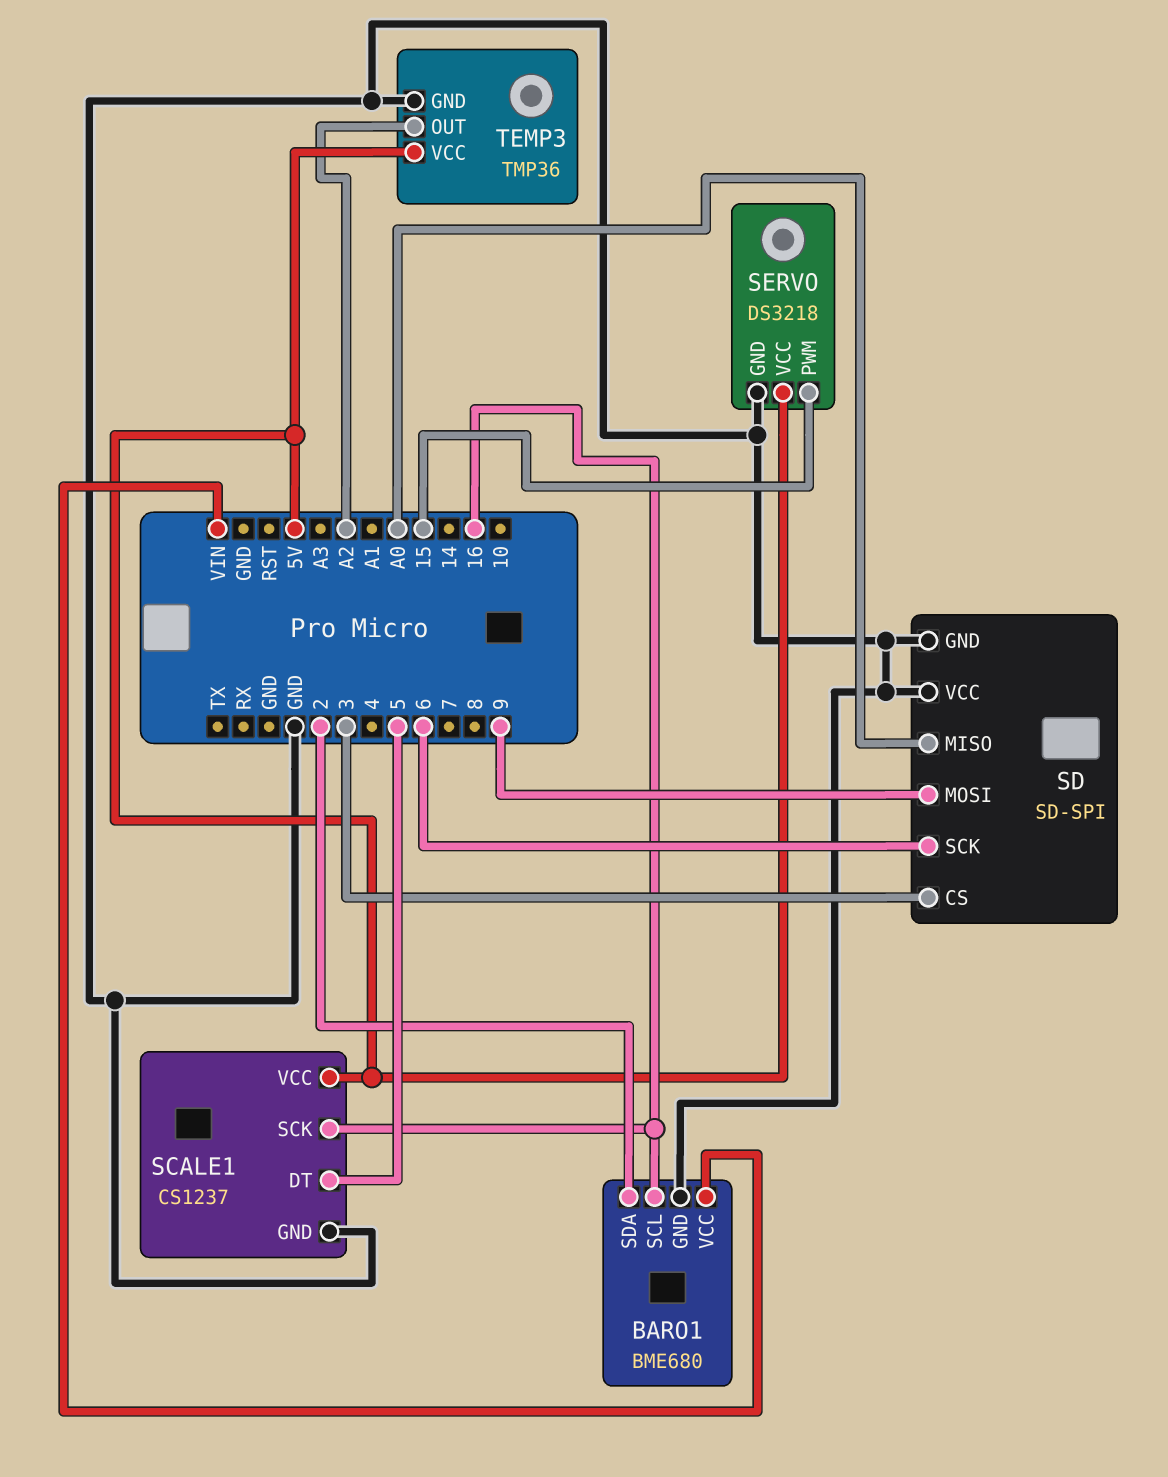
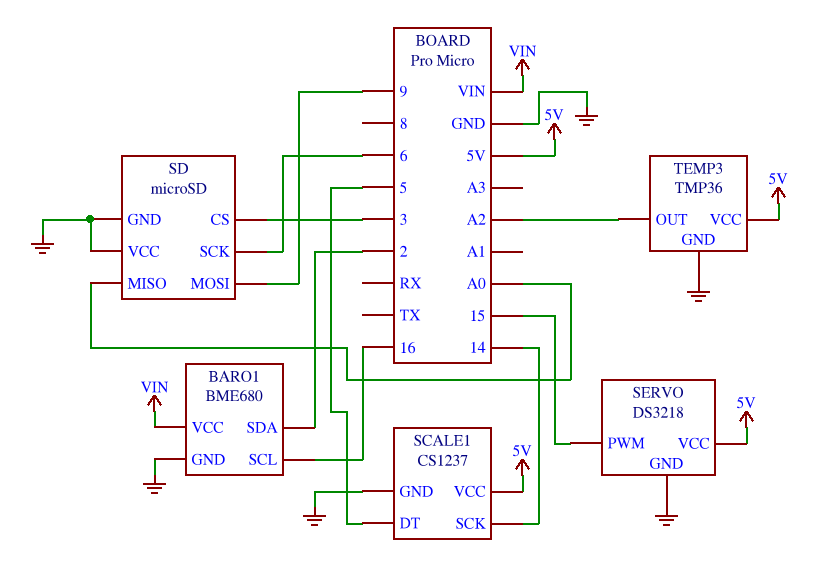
SCALE1 pin SCK: 16 -> 14
SD: SD-SPI -> microSD

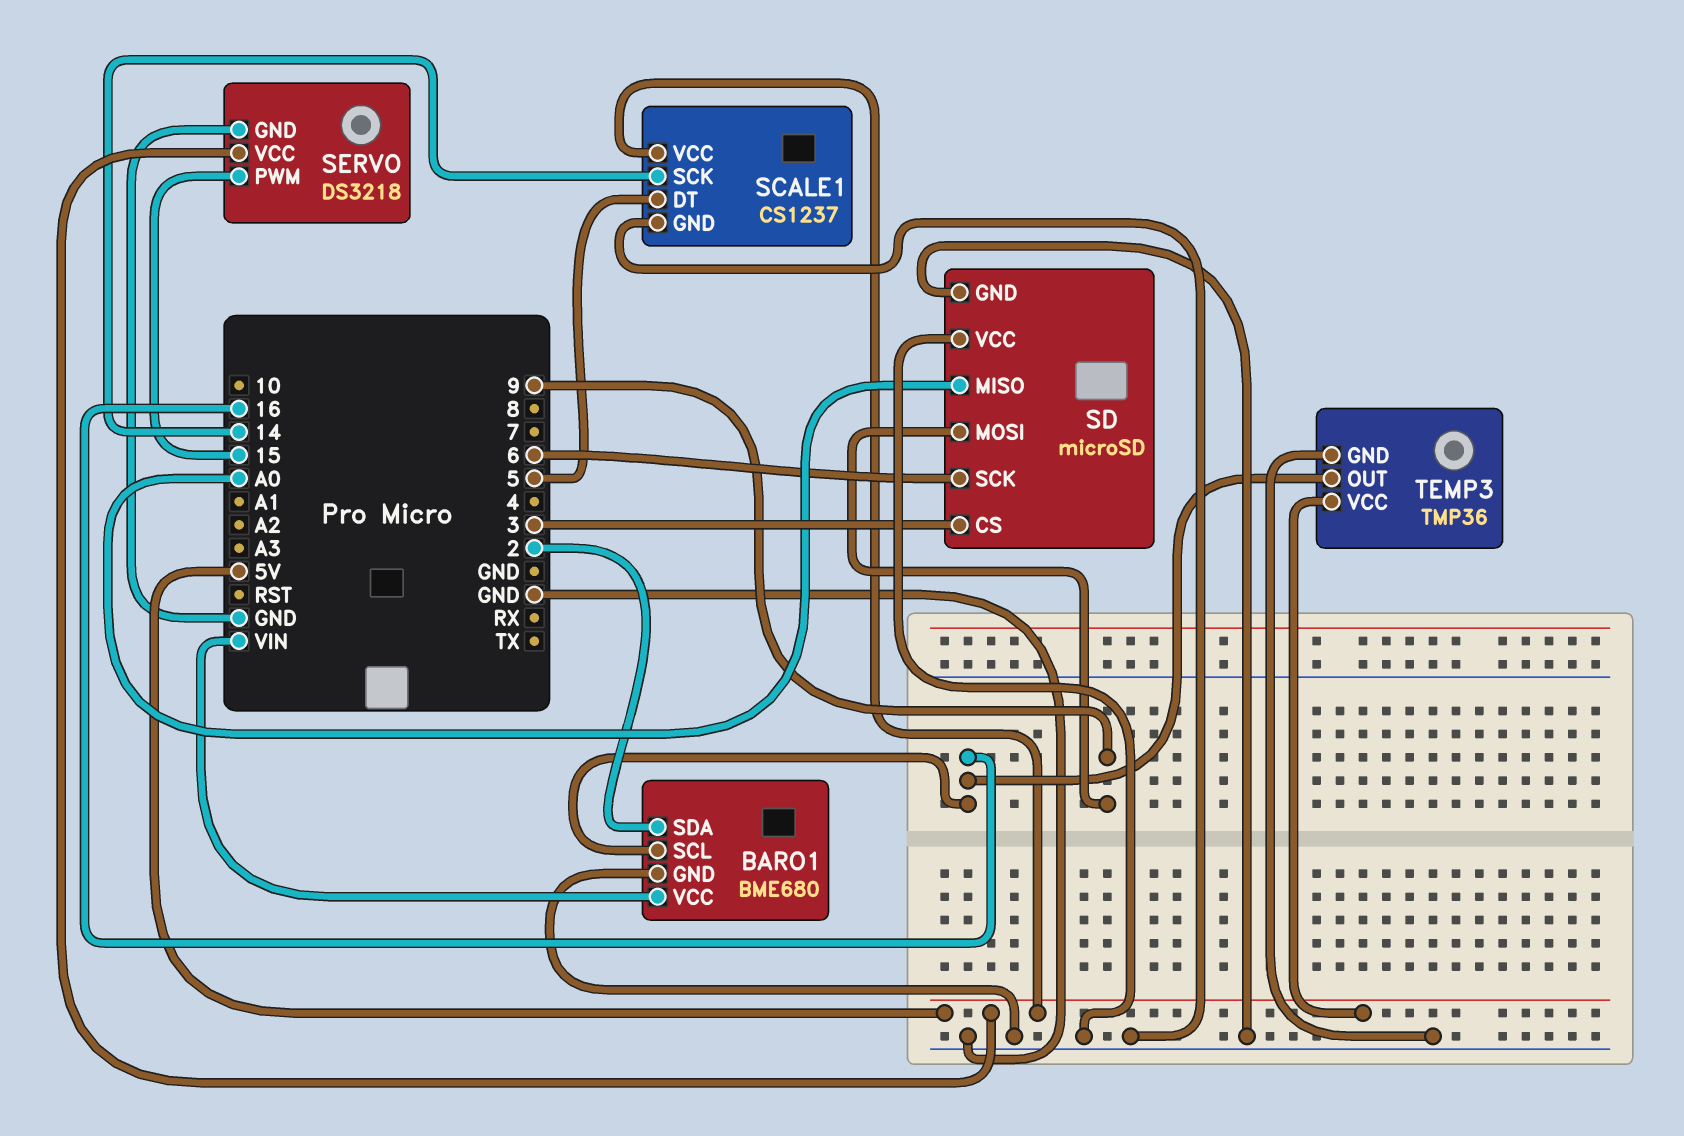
TEMP3 pin OUT: A2 -> 16

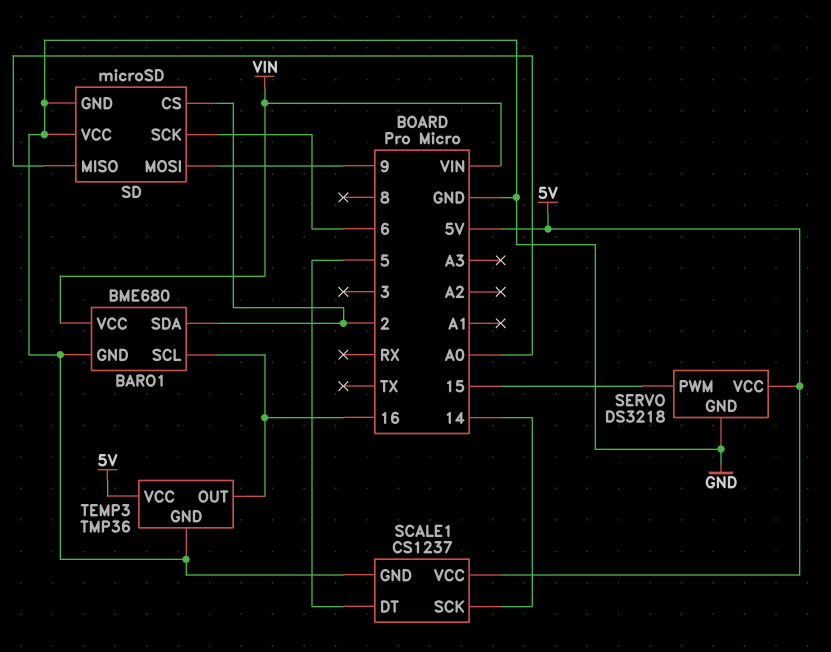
SD pin CS: 3 -> 2

